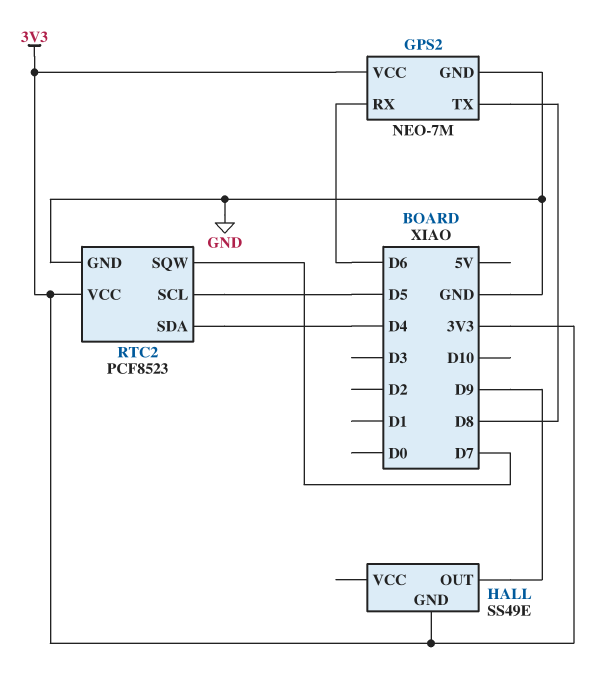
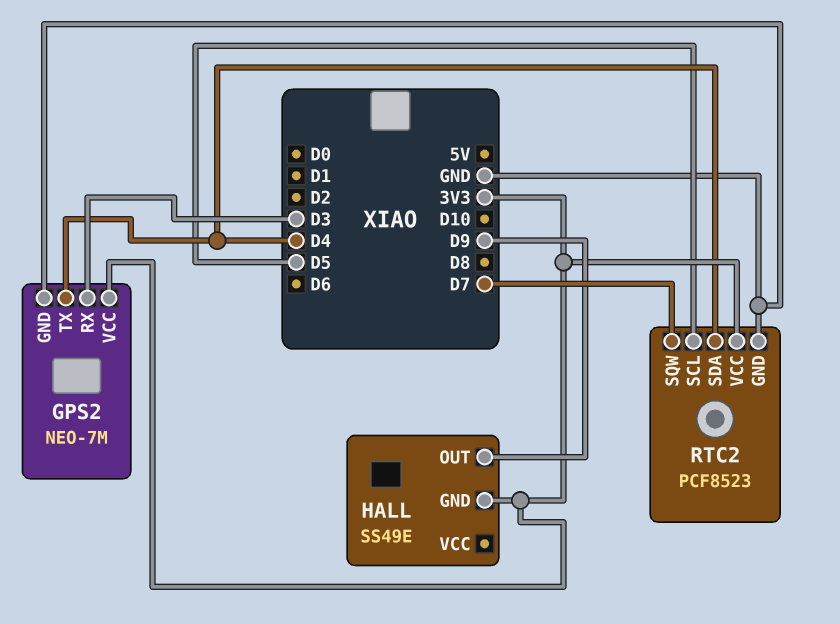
GPS2 pin RX: D6 -> D3
GPS2 pin TX: D8 -> D4

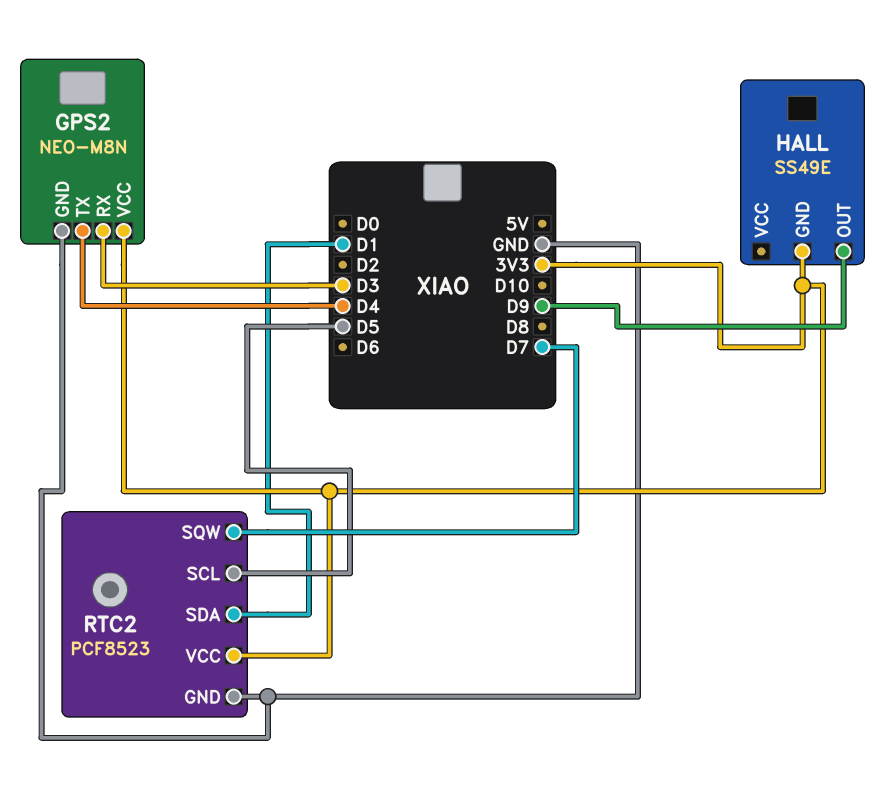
GPS2: NEO-7M -> NEO-M8N
RTC2 pin SDA: D4 -> D1

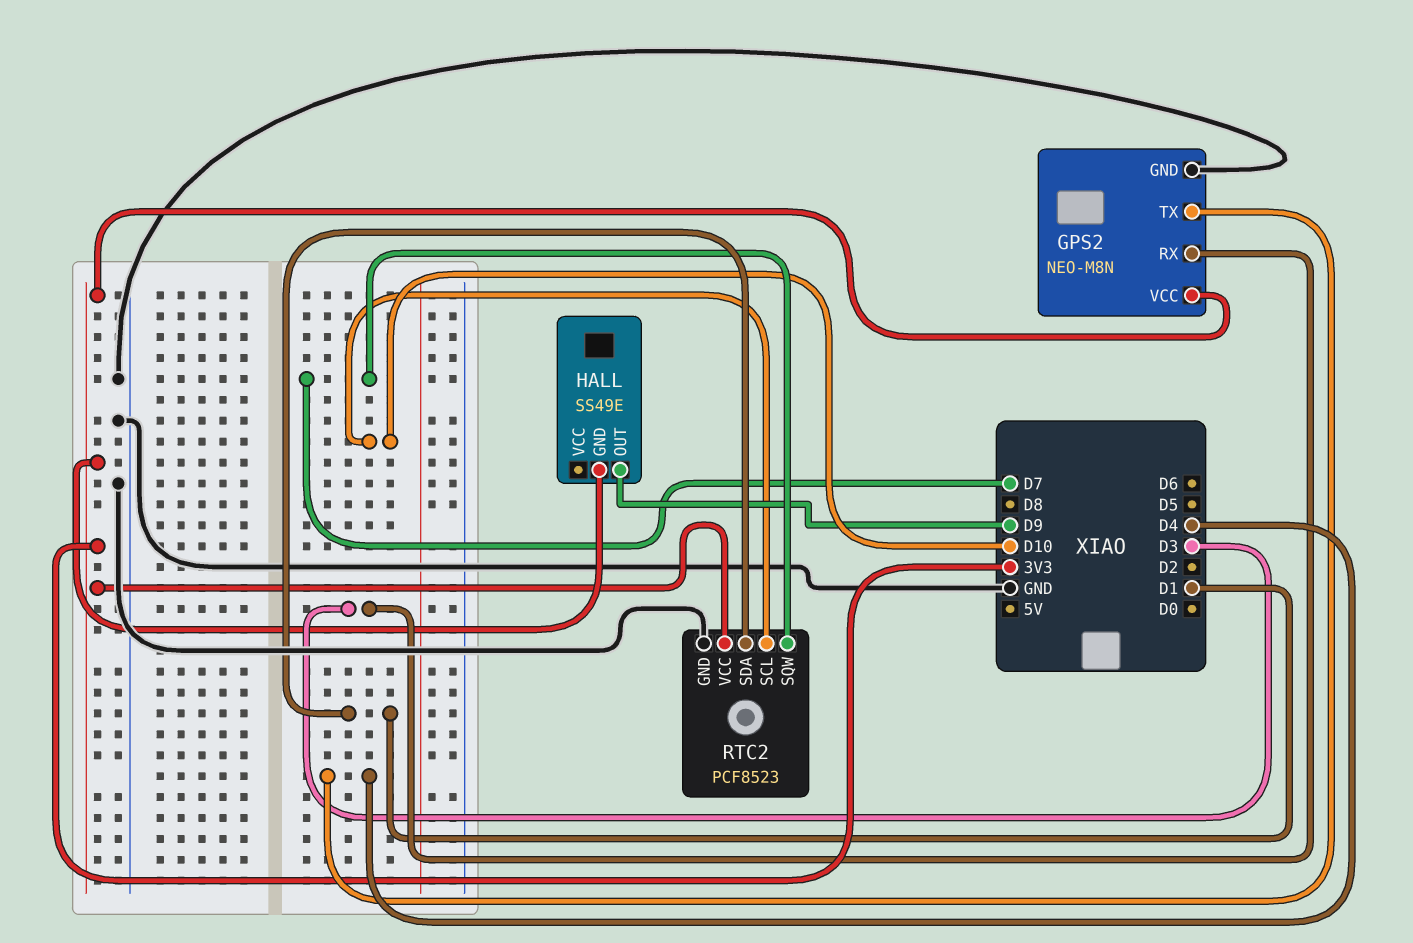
RTC2 pin SCL: D5 -> D10

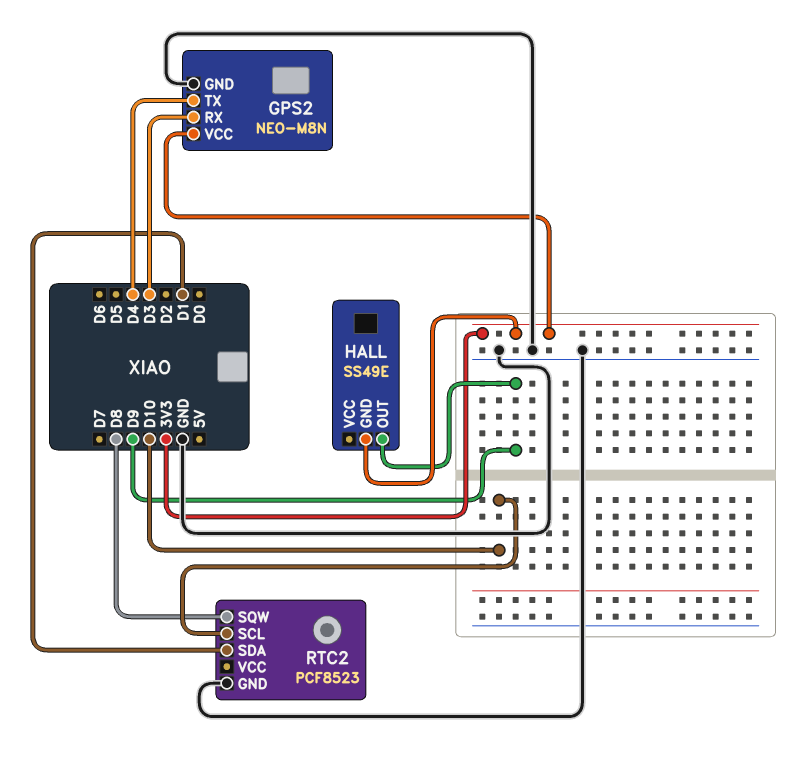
RTC2 pin SQW: D7 -> D8
RTC2 pin VCC: 3V3 -> none

